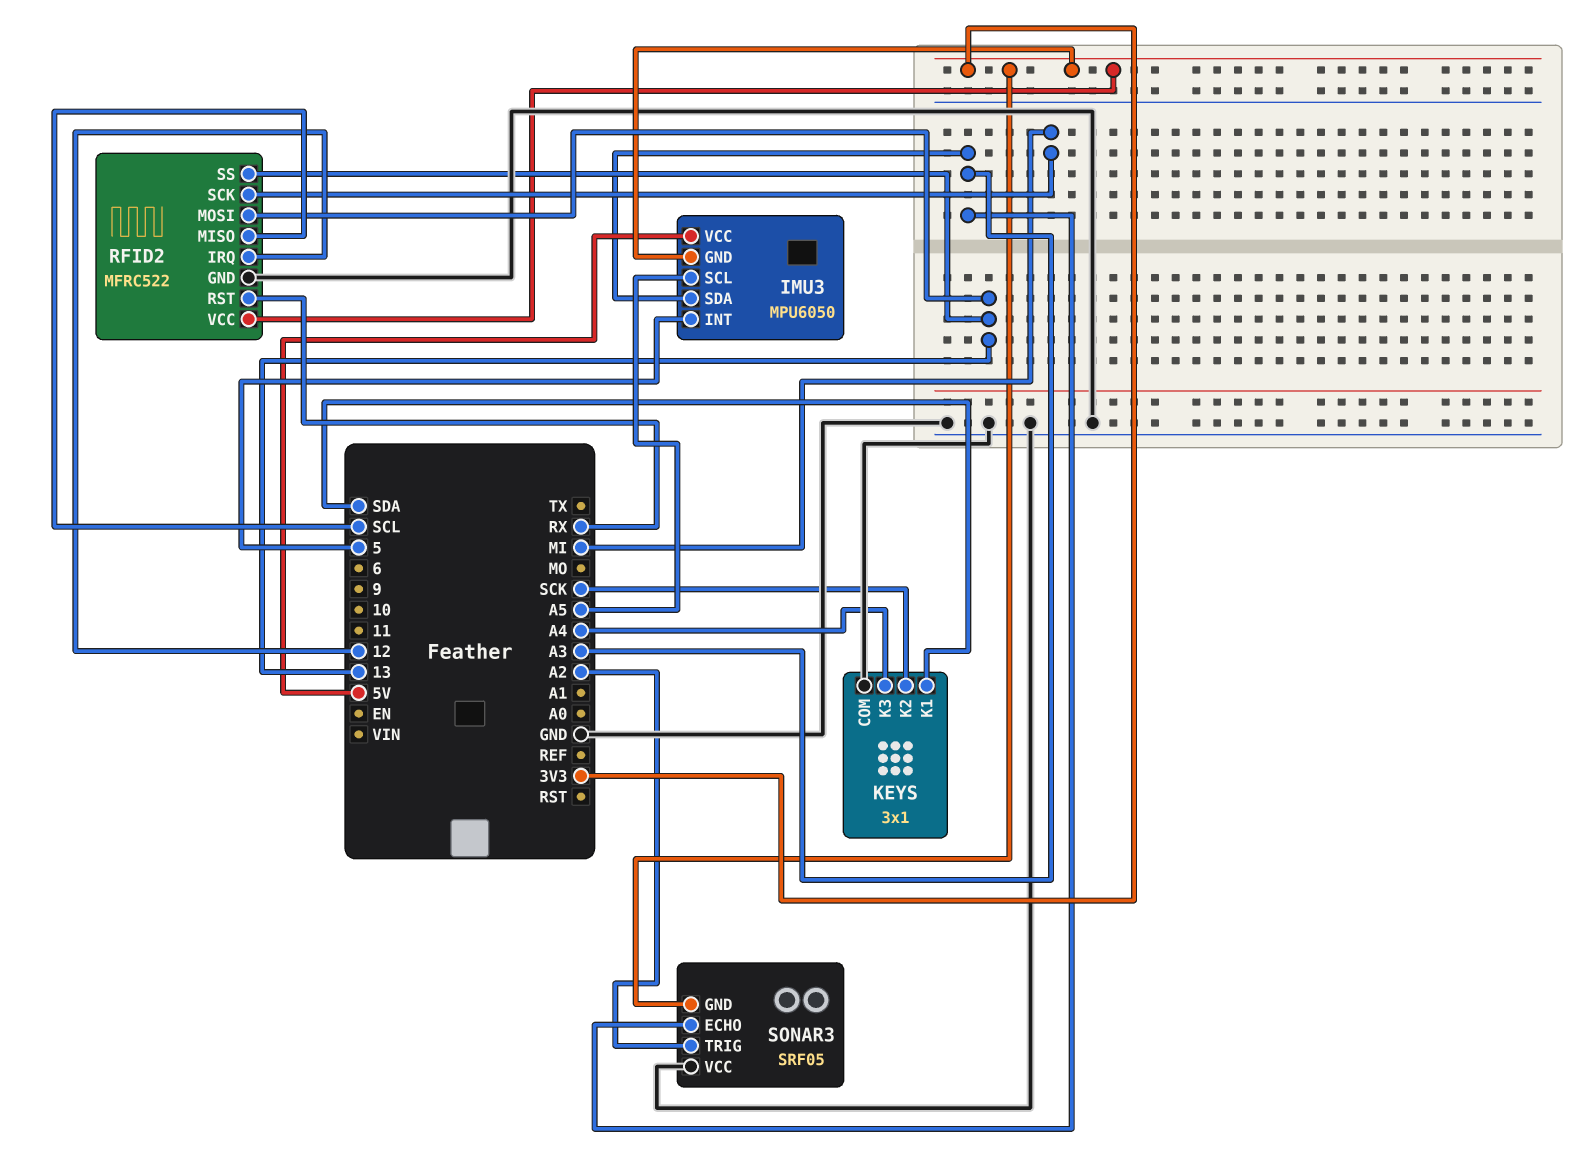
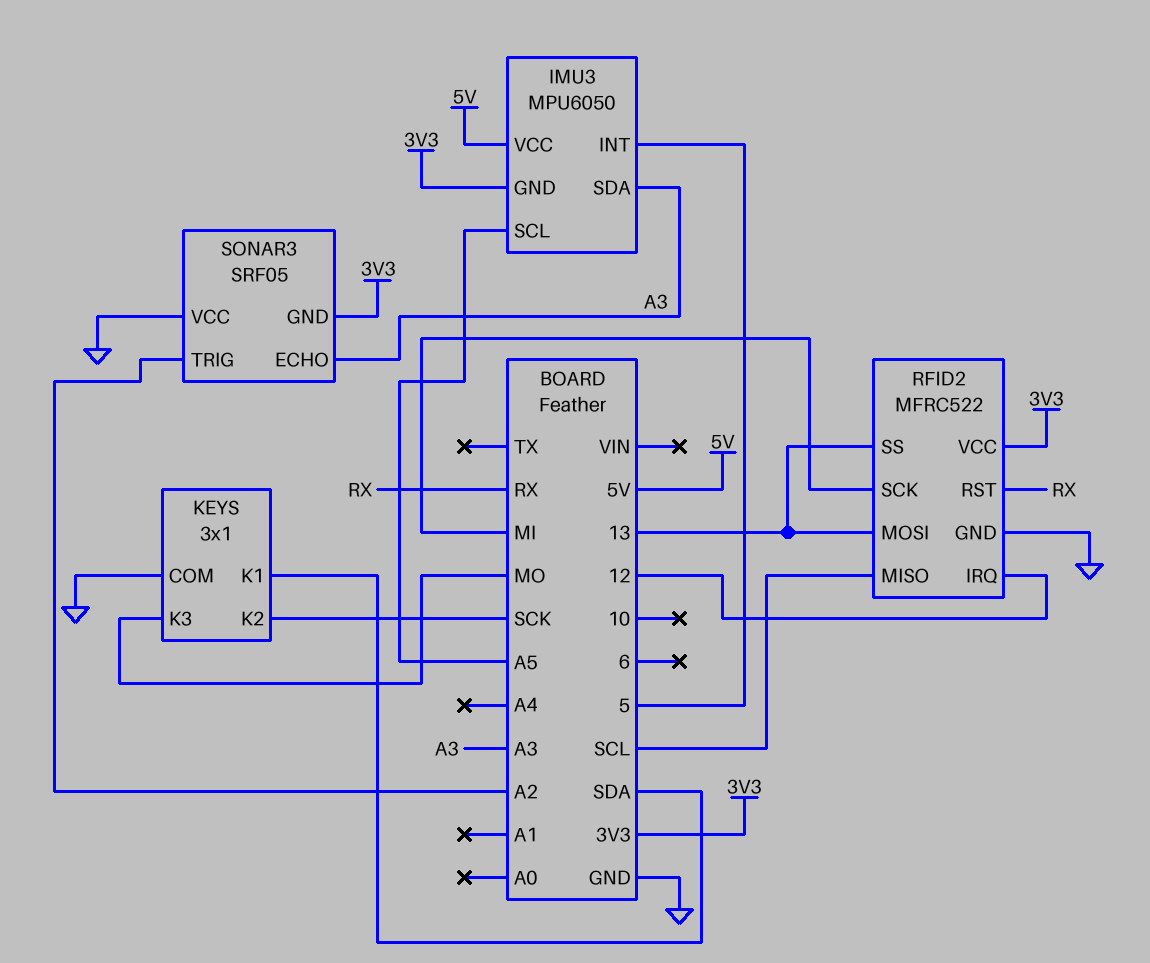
KEYS pin K3: A4 -> MO

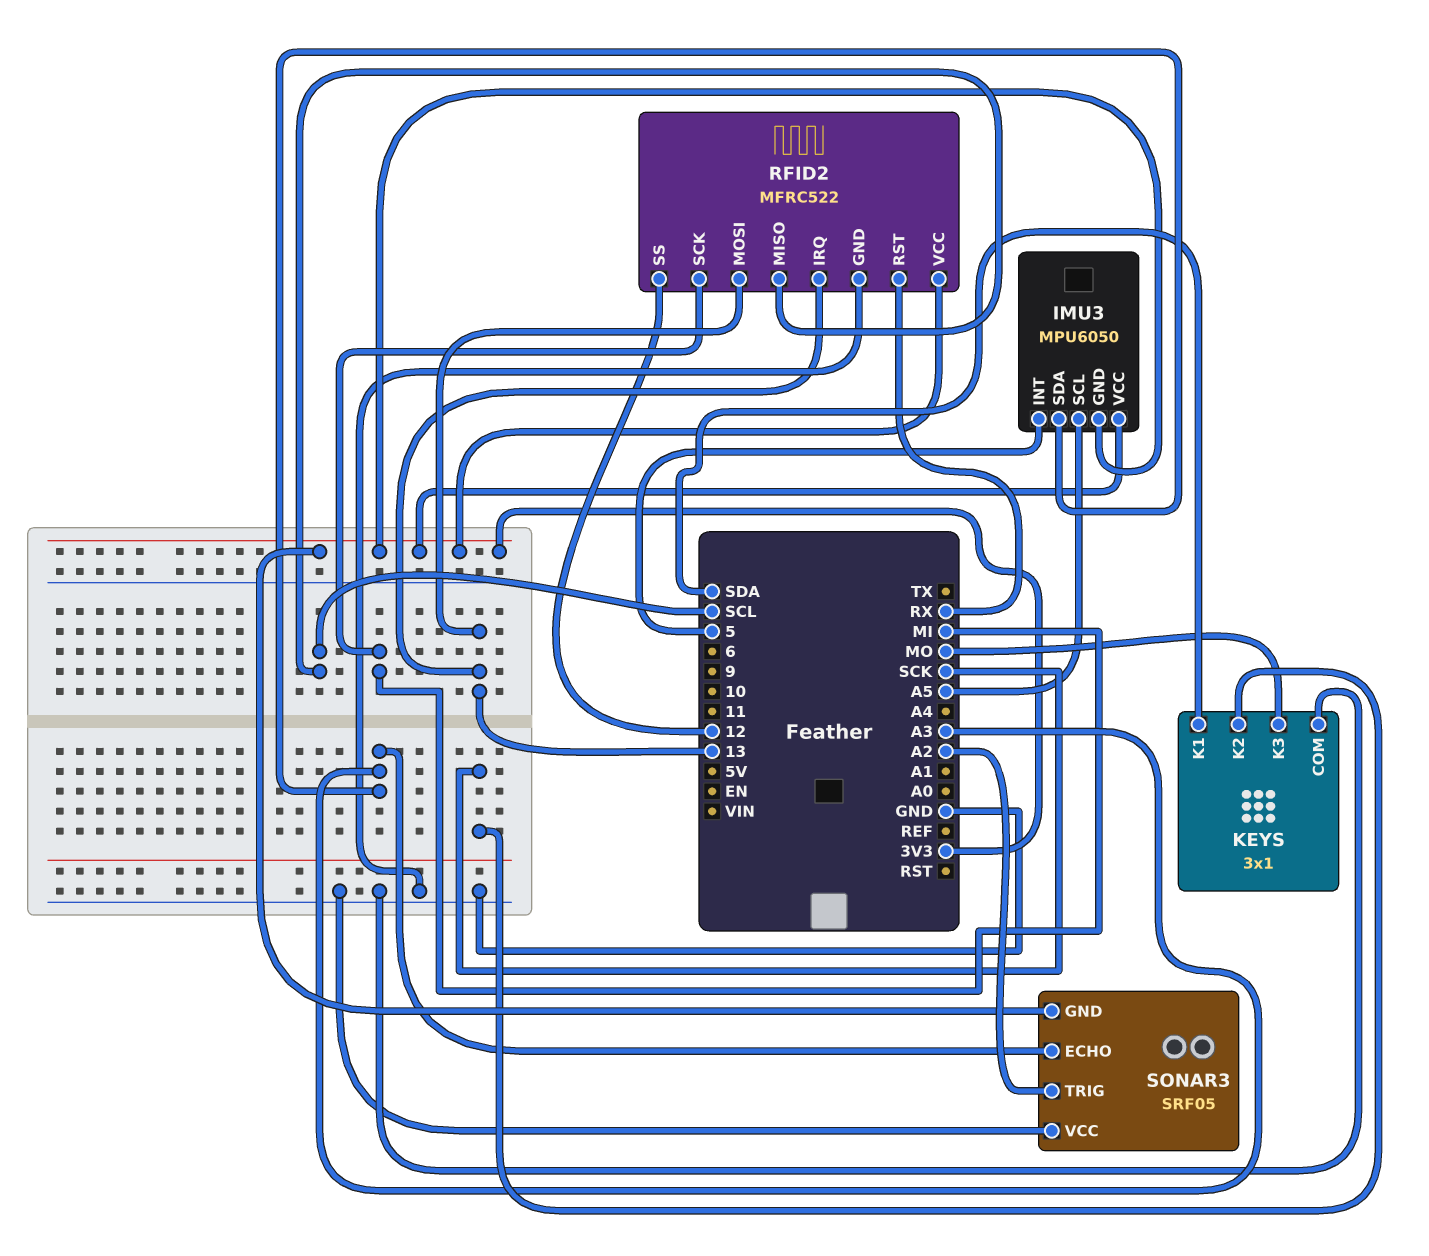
IMU3 pin VCC: 5V -> 3V3
RFID2 pin IRQ: 12 -> 13
RFID2 pin SS: 13 -> 12

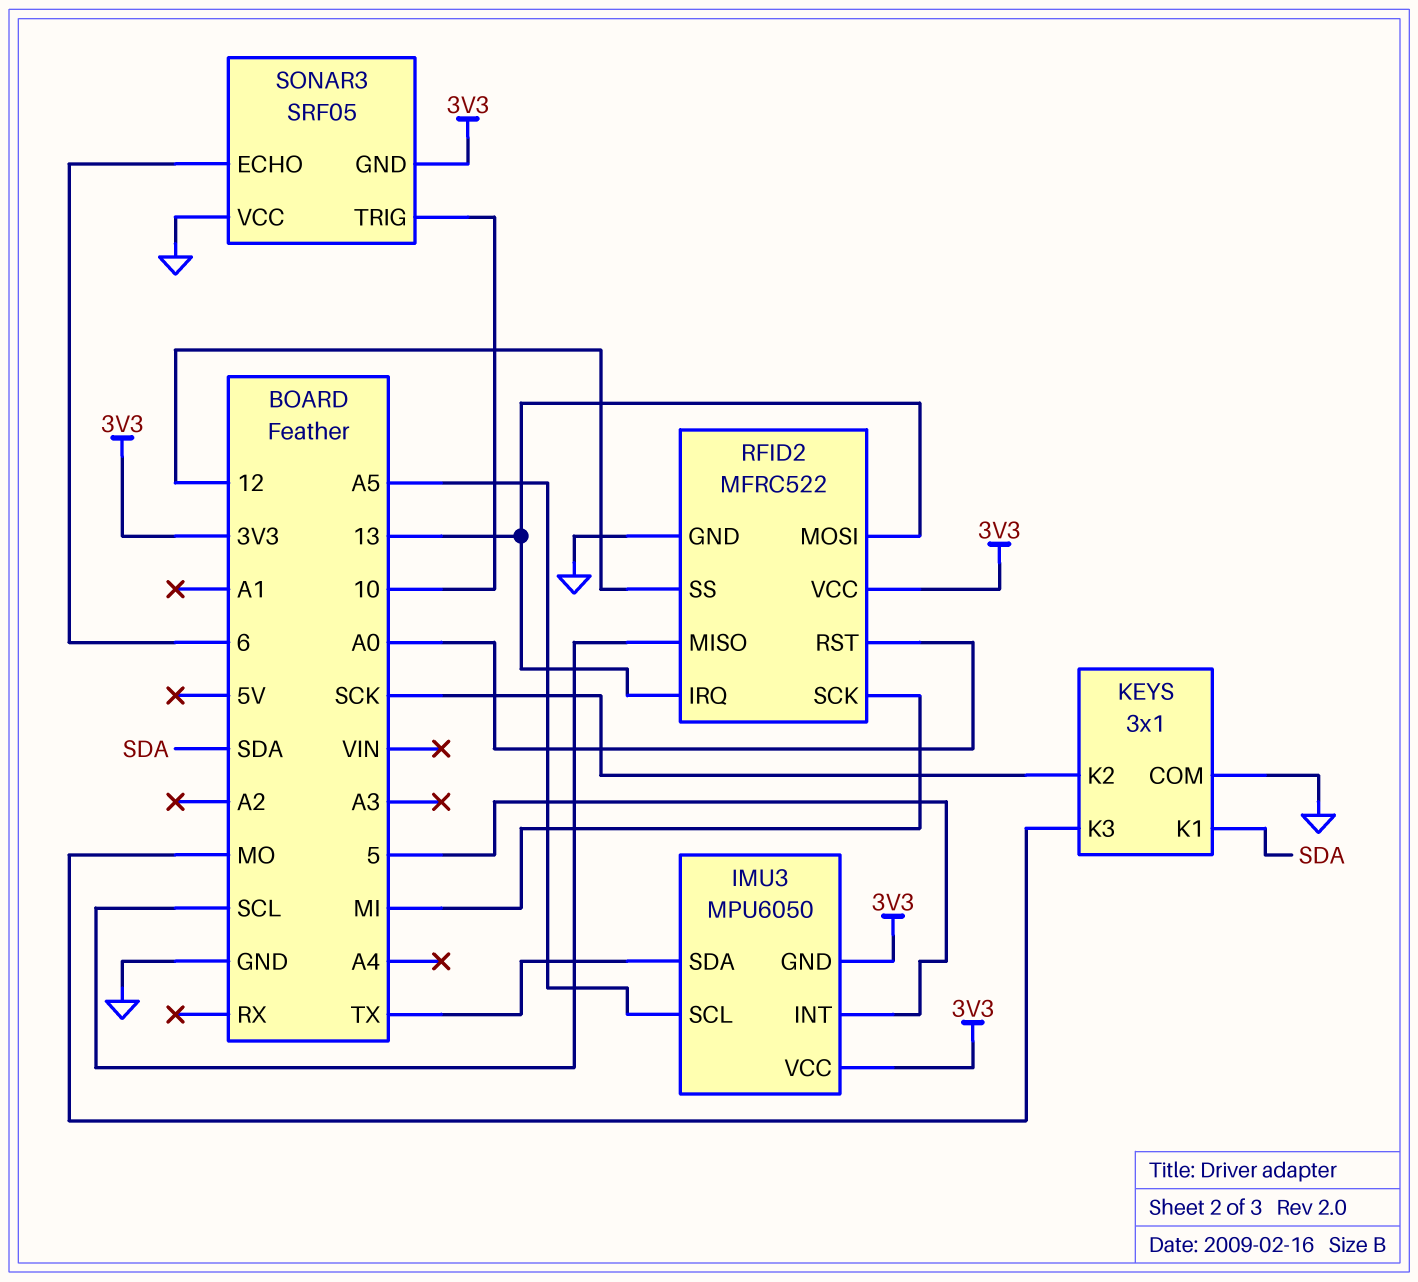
IMU3 pin SDA: A3 -> TX
RFID2 pin RST: RX -> A0
SONAR3 pin ECHO: A3 -> 6
SONAR3 pin TRIG: A2 -> 10

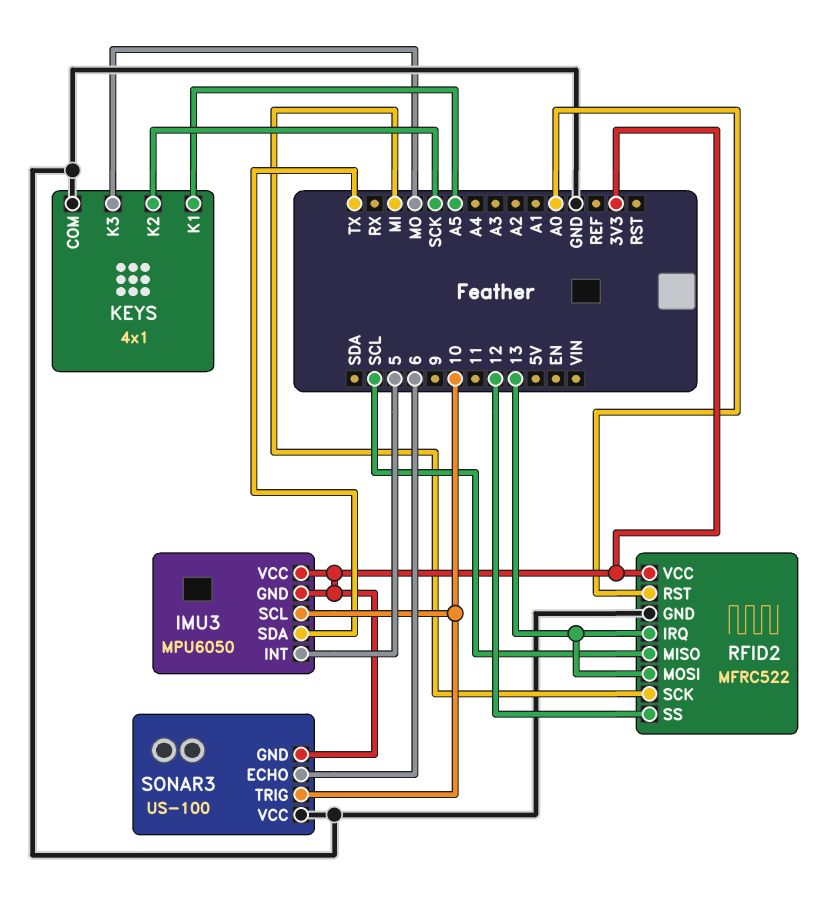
IMU3 pin SCL: A5 -> 10
KEYS: 3x1 -> 4x1
KEYS pin K1: SDA -> A5
SONAR3: SRF05 -> US-100

